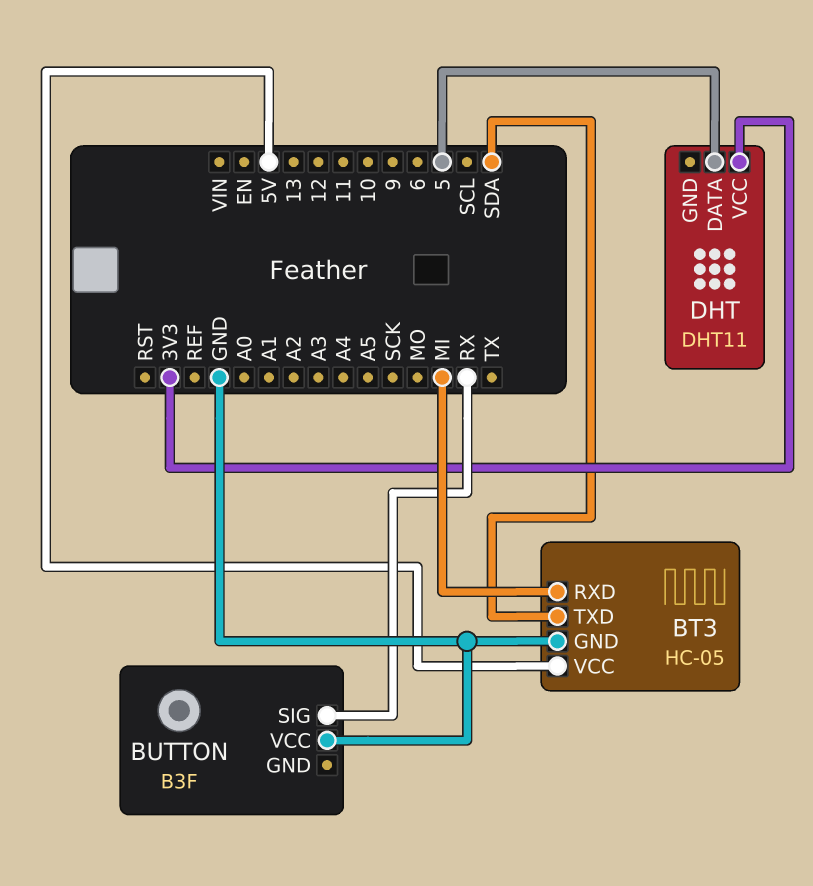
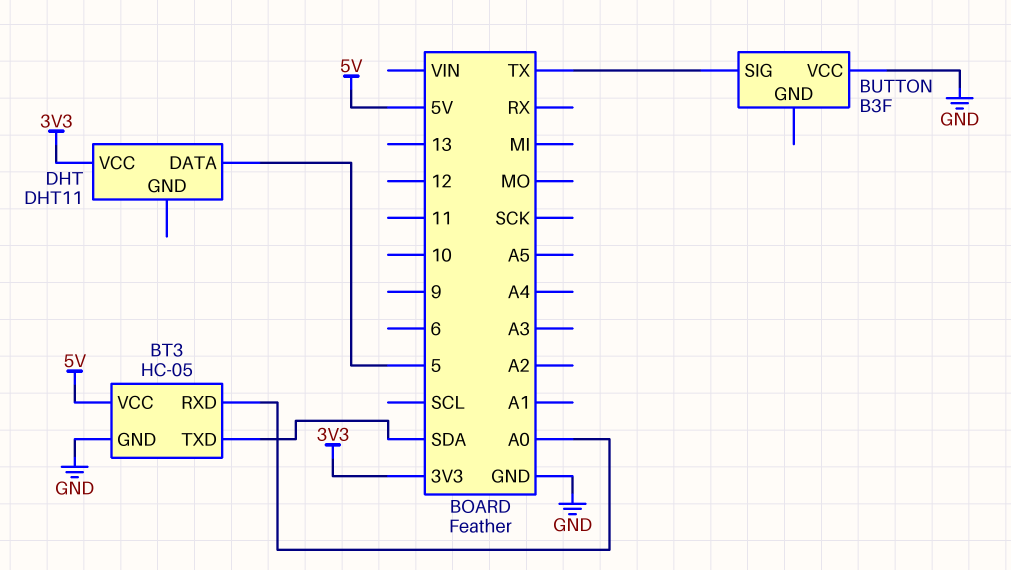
BT3 pin RXD: MI -> A0
BUTTON pin SIG: RX -> TX

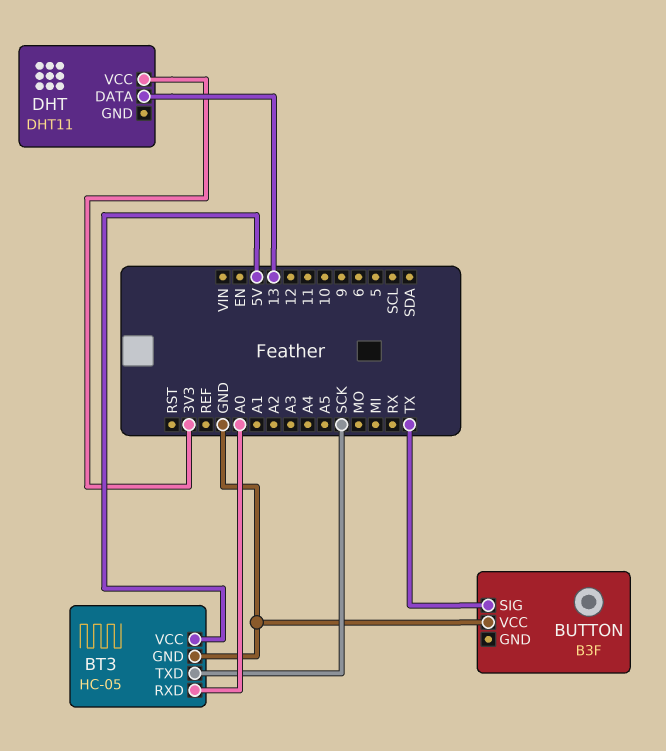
BT3 pin TXD: SDA -> SCK
DHT pin DATA: 5 -> 13

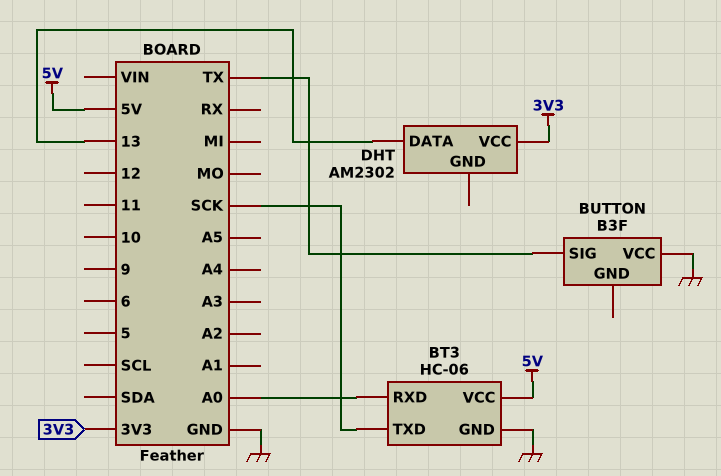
BT3: HC-05 -> HC-06
DHT: DHT11 -> AM2302

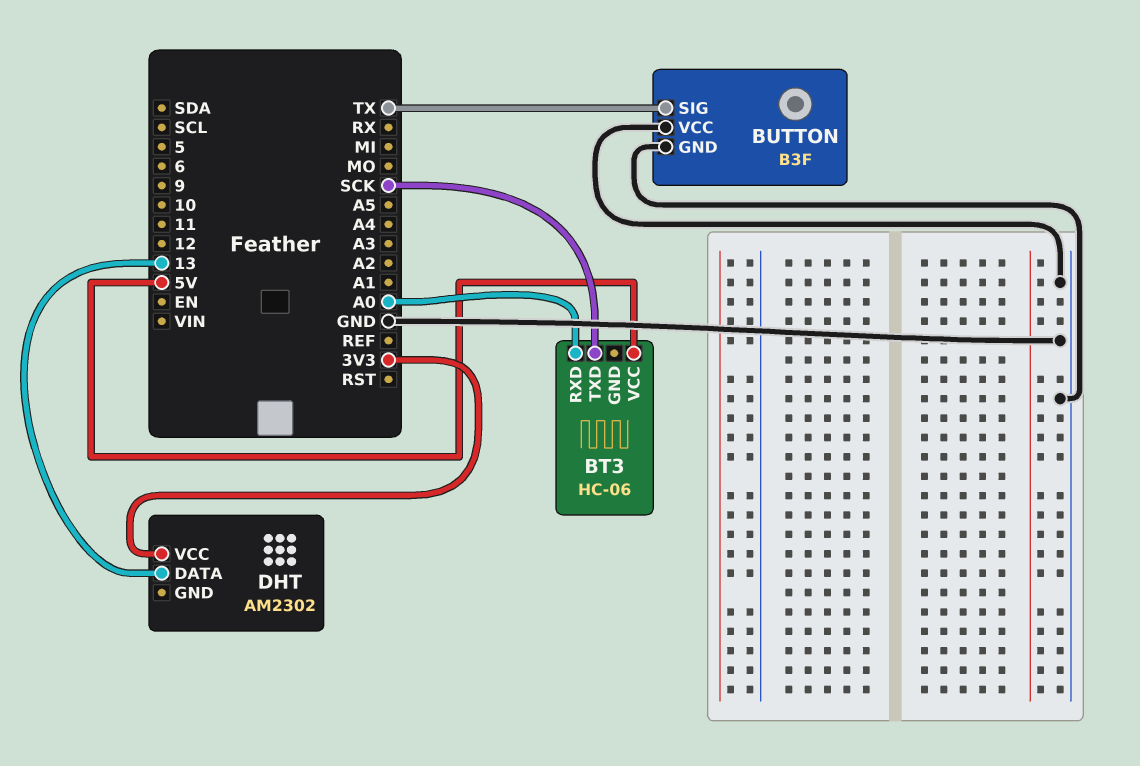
BT3 pin GND: GND -> none
BUTTON pin GND: none -> GND

